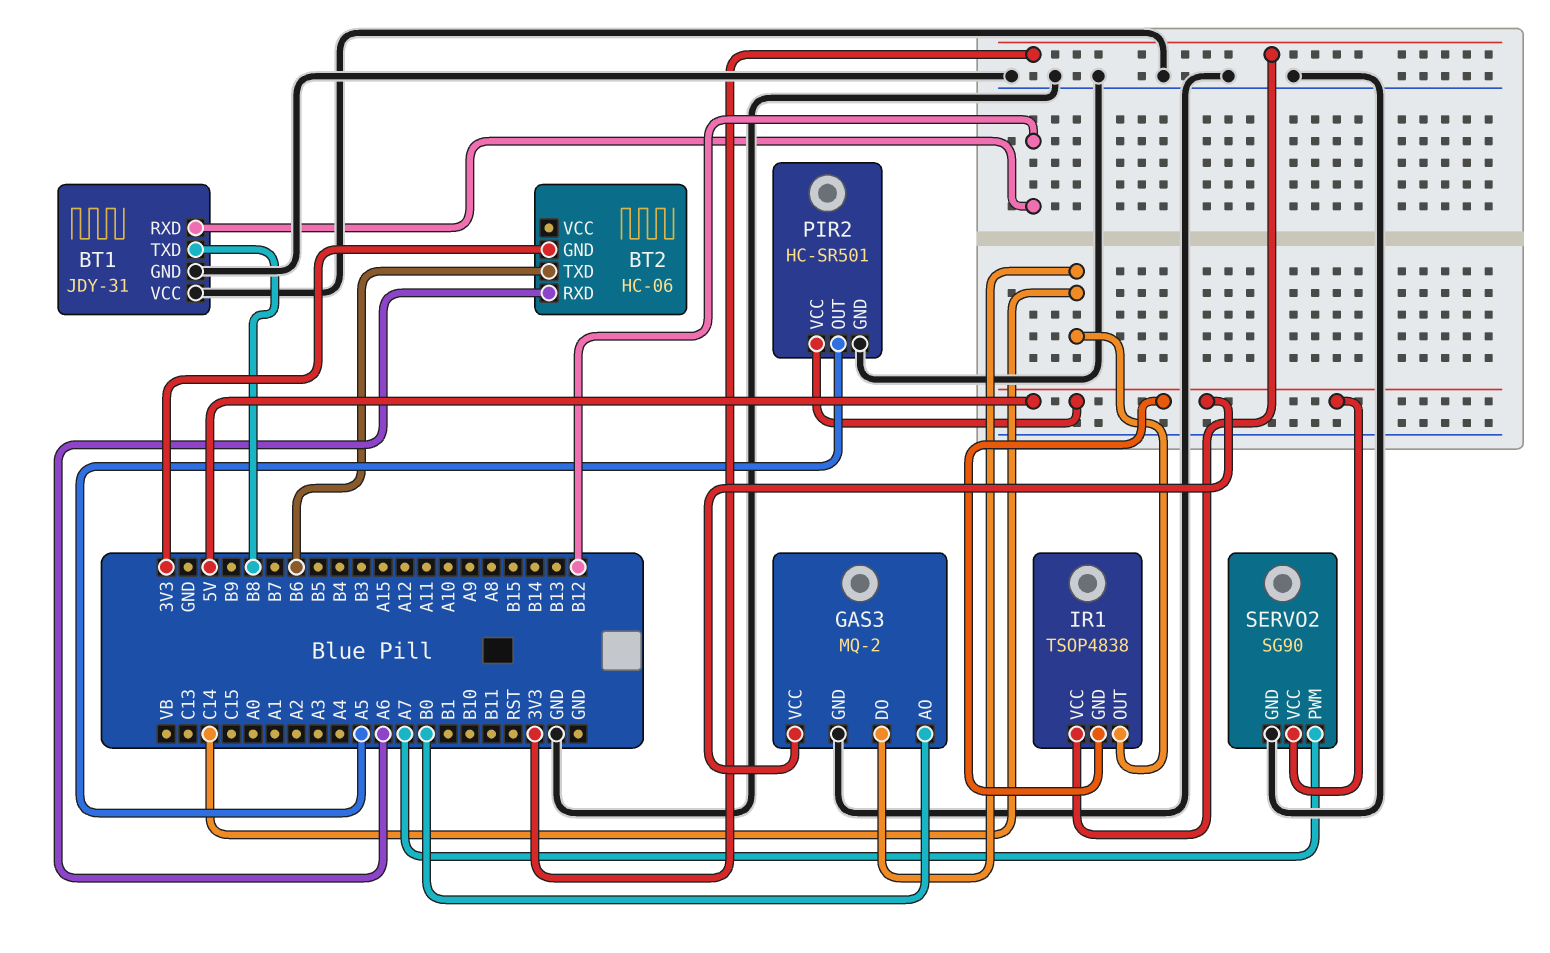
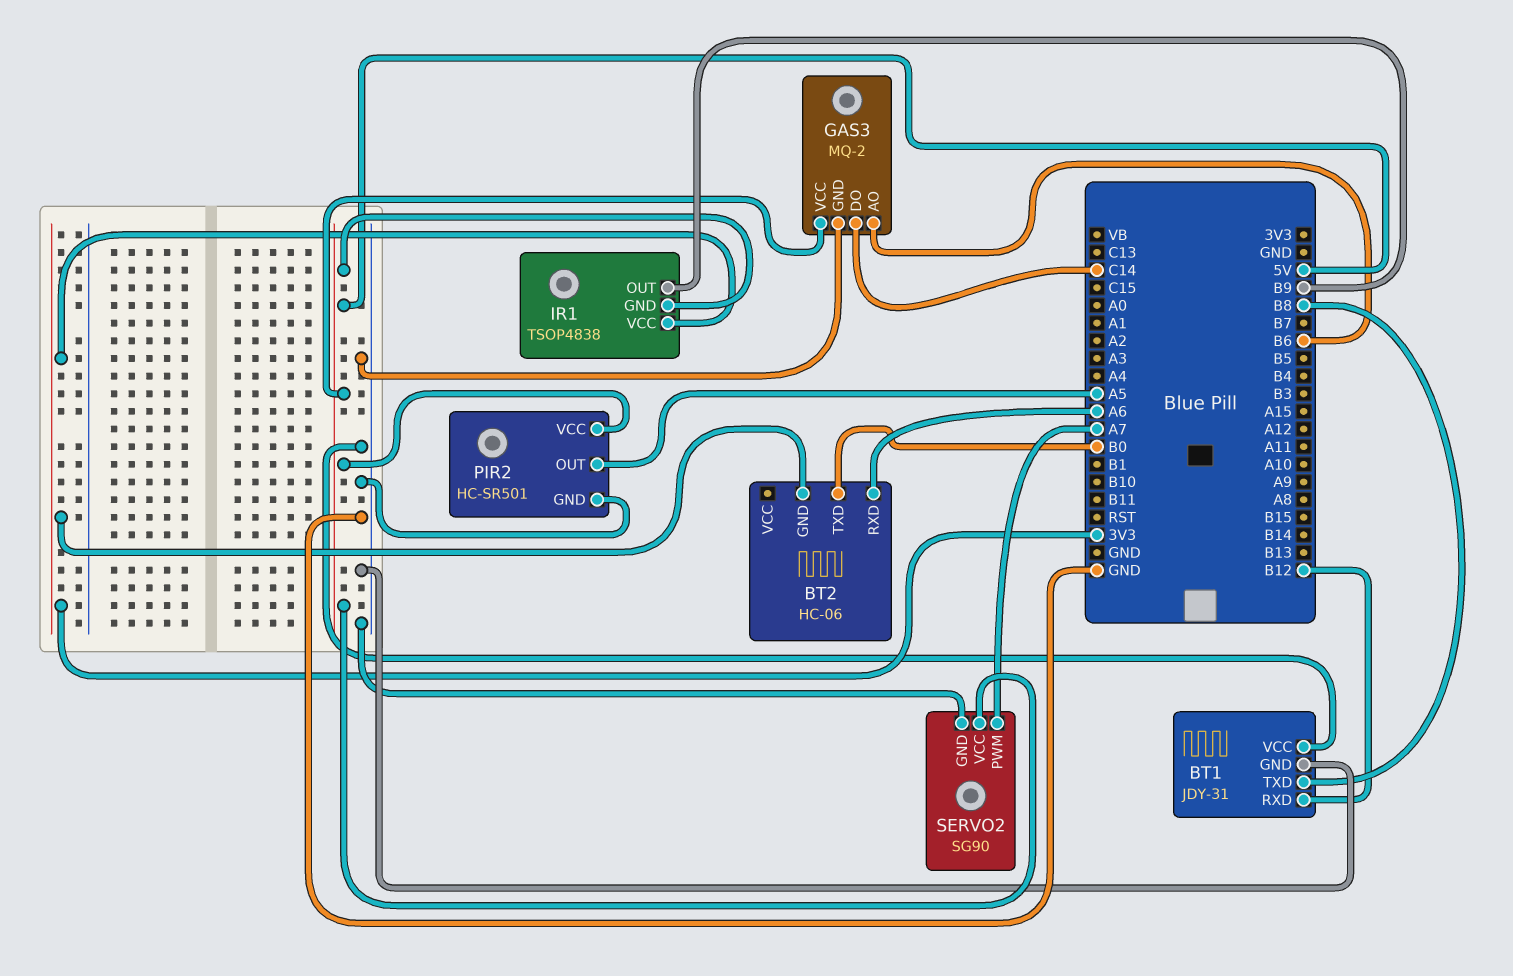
BT2 pin TXD: B6 -> B0
GAS3 pin AO: B0 -> B6
IR1 pin OUT: C14 -> B9

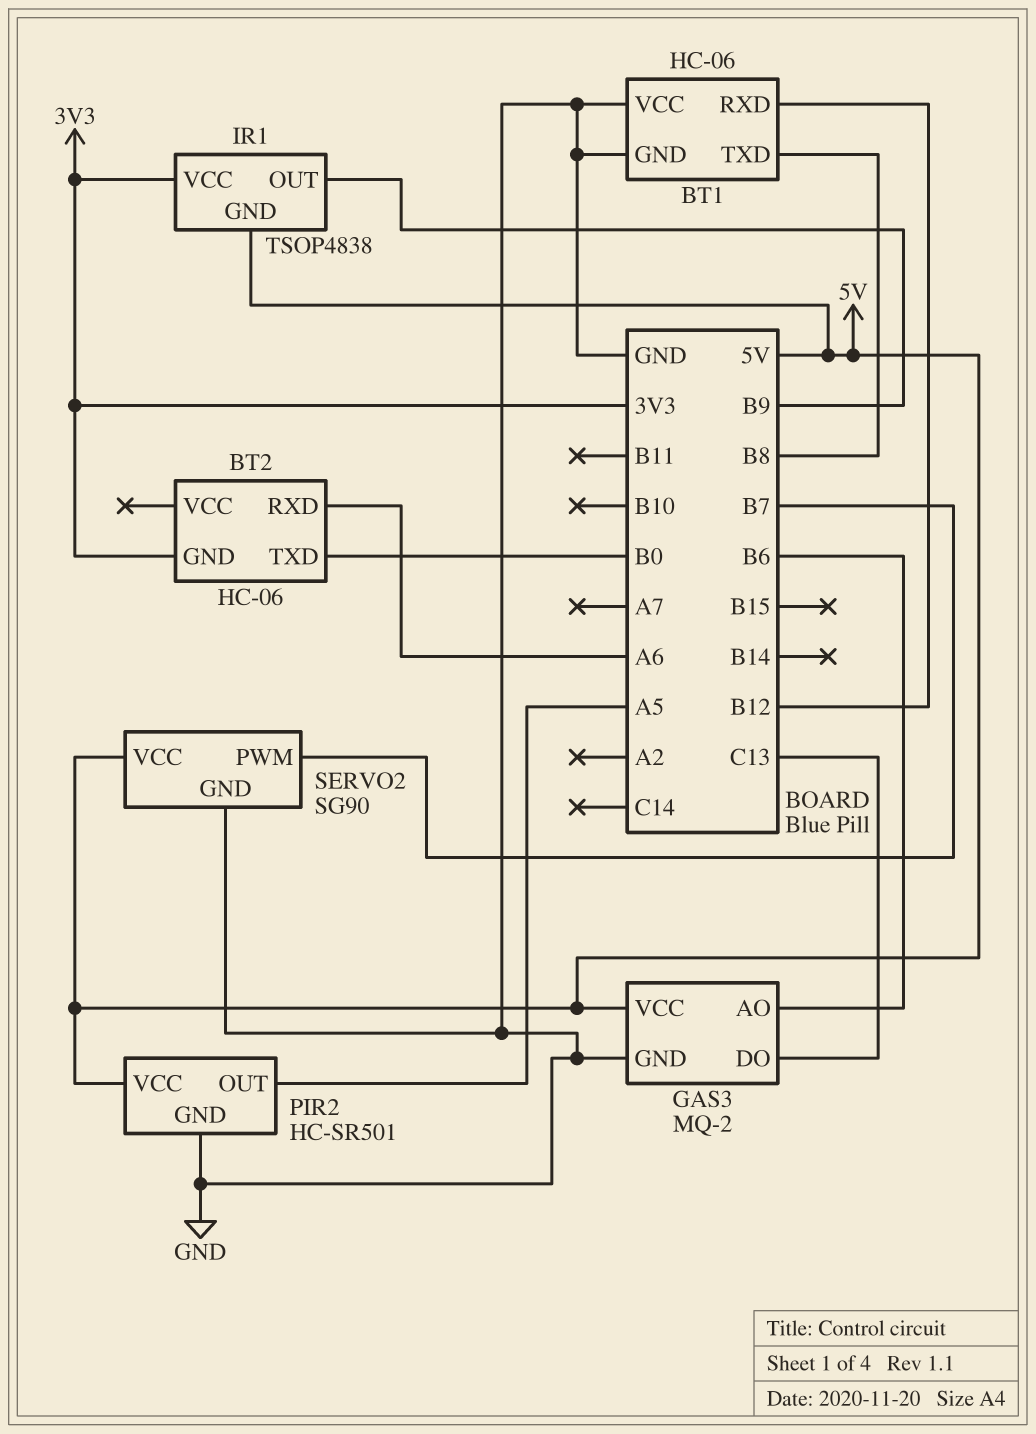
BT1: JDY-31 -> HC-06
GAS3 pin DO: C14 -> C13
SERVO2 pin PWM: A7 -> B7

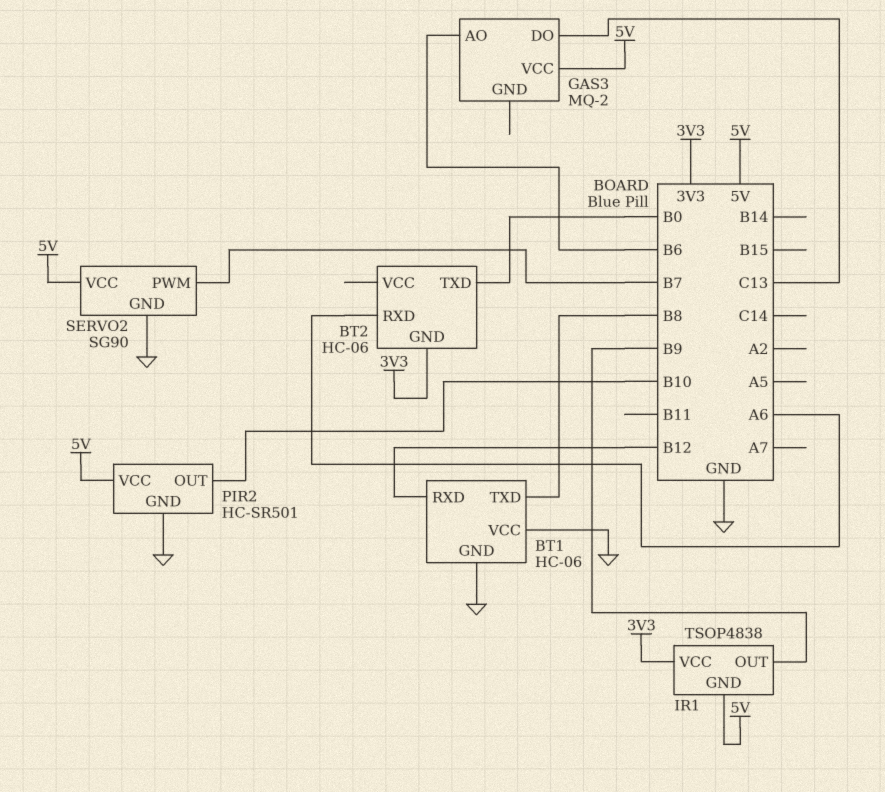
GAS3 pin GND: GND -> none
PIR2 pin OUT: A5 -> B10

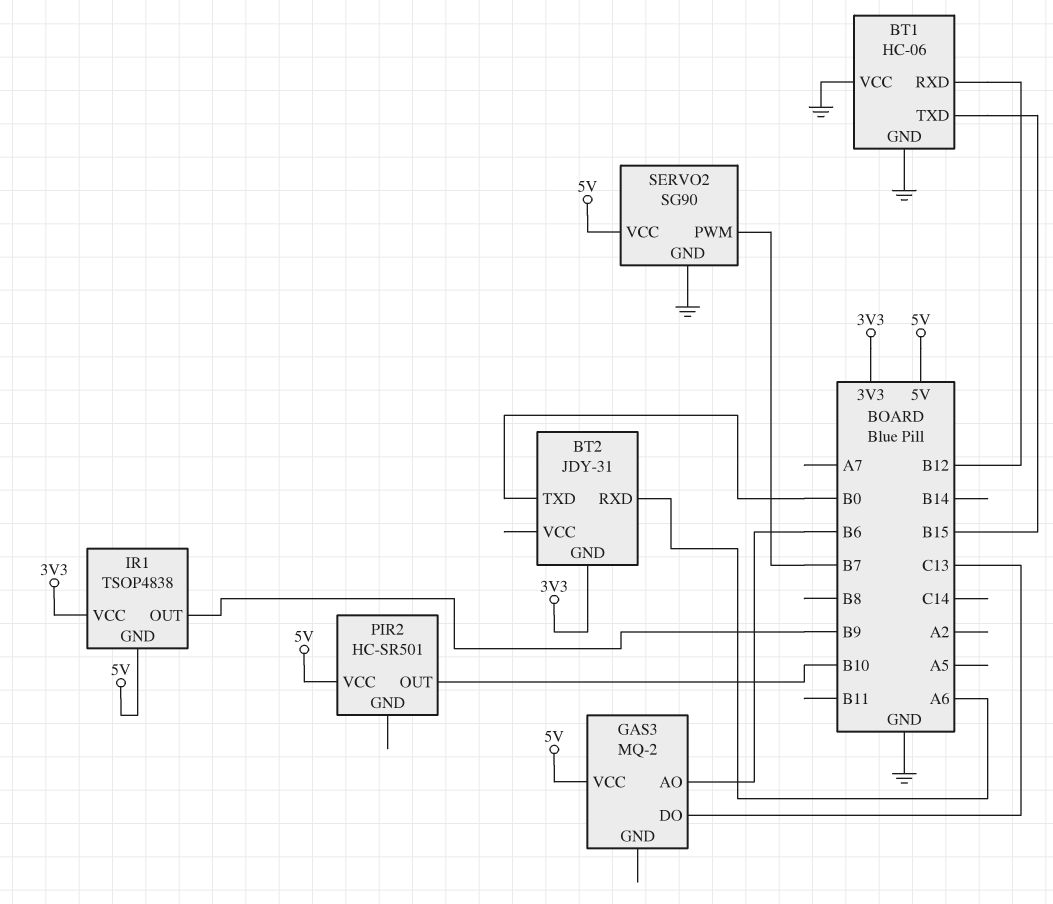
BT1 pin TXD: B8 -> B15
BT2: HC-06 -> JDY-31
PIR2 pin GND: GND -> none

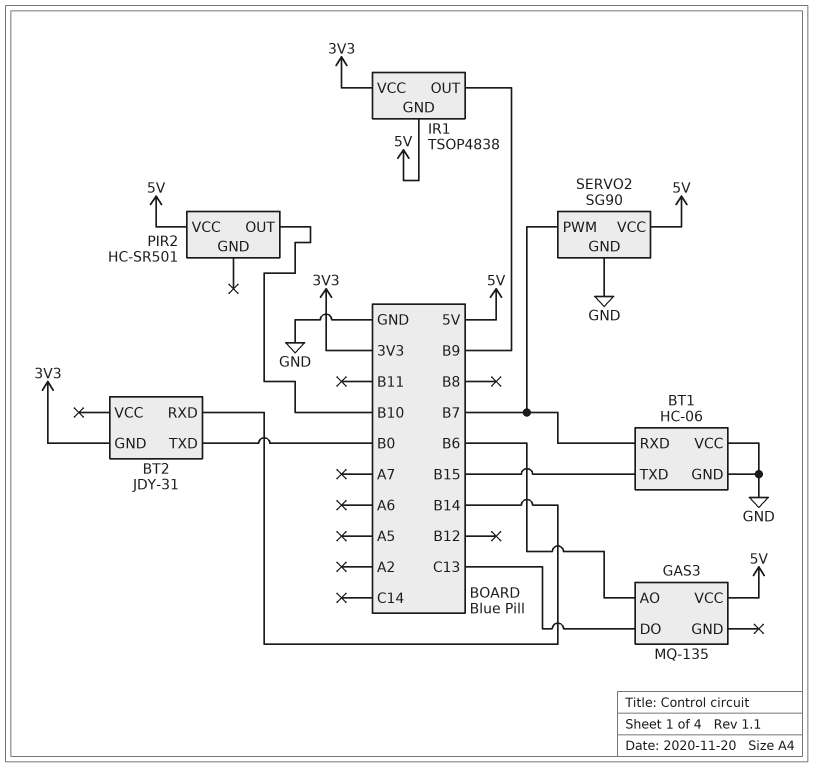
BT1 pin RXD: B12 -> B7
BT2 pin RXD: A6 -> B14
GAS3: MQ-2 -> MQ-135

